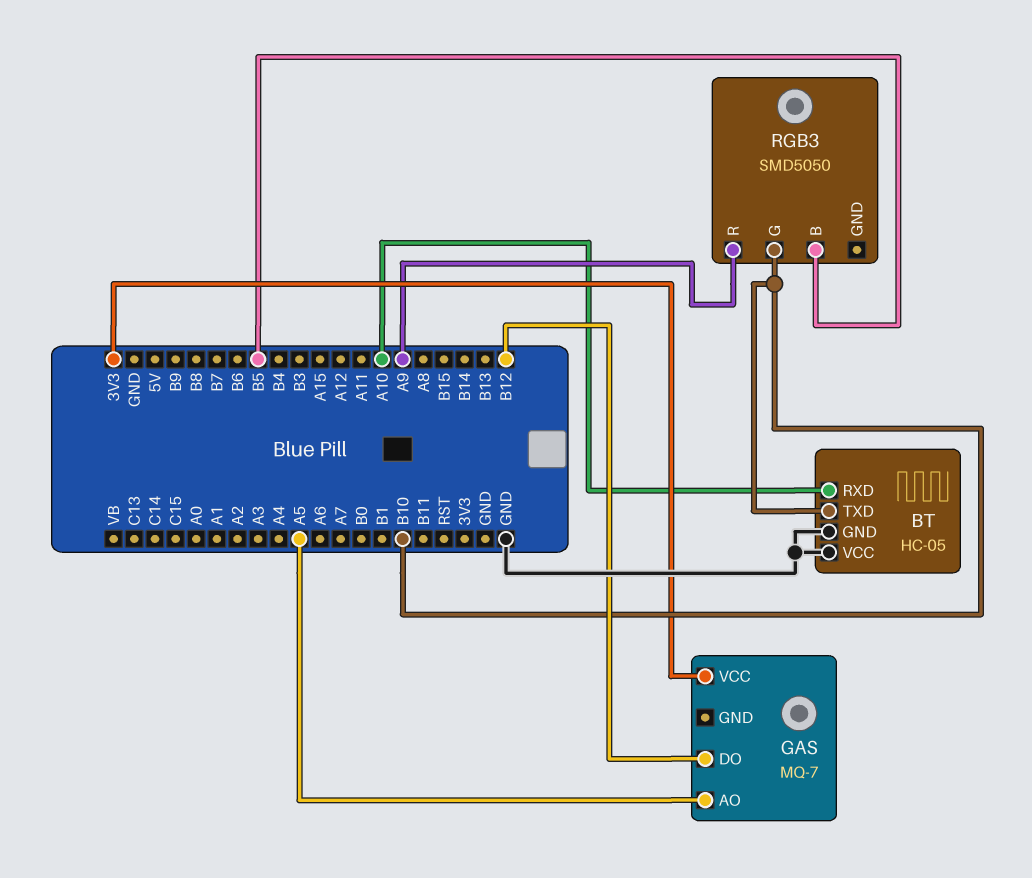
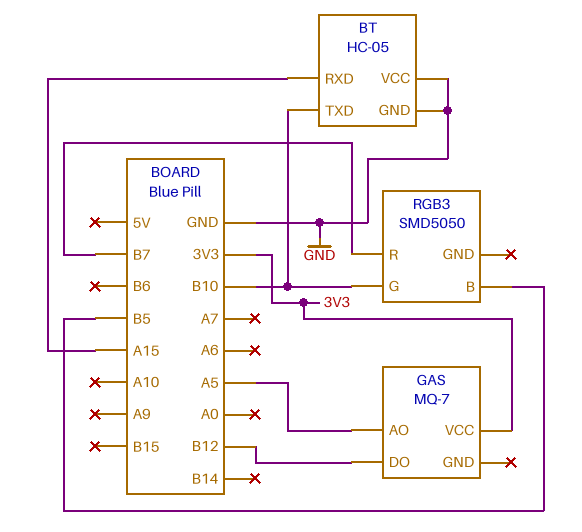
BT pin RXD: A10 -> A15
RGB3 pin R: A9 -> B7

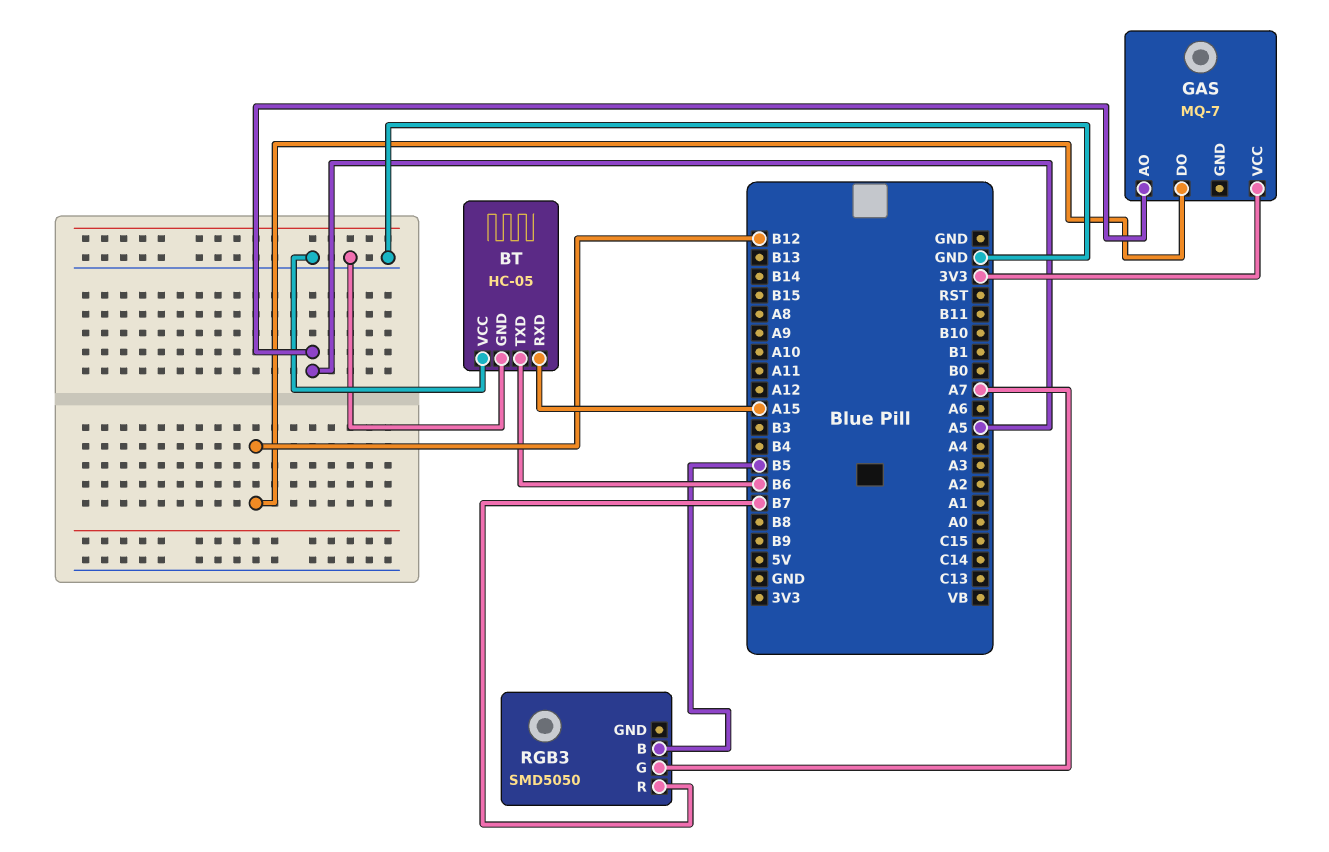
BT pin TXD: B10 -> B6
RGB3 pin G: B10 -> A7

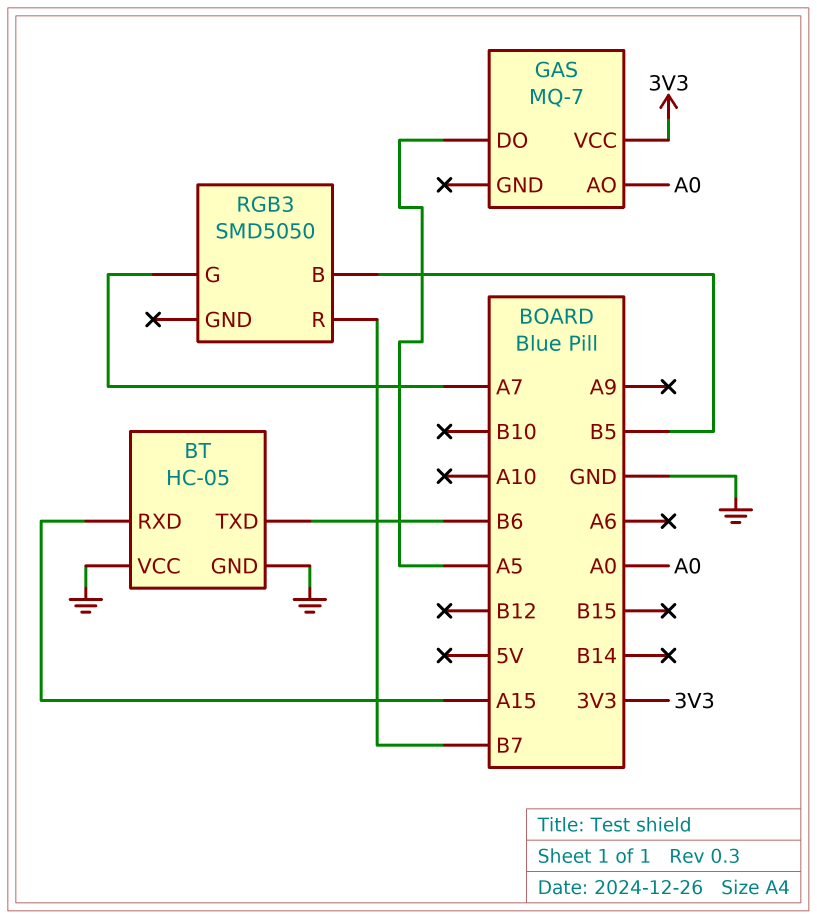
GAS pin AO: A5 -> A0
GAS pin DO: B12 -> A5

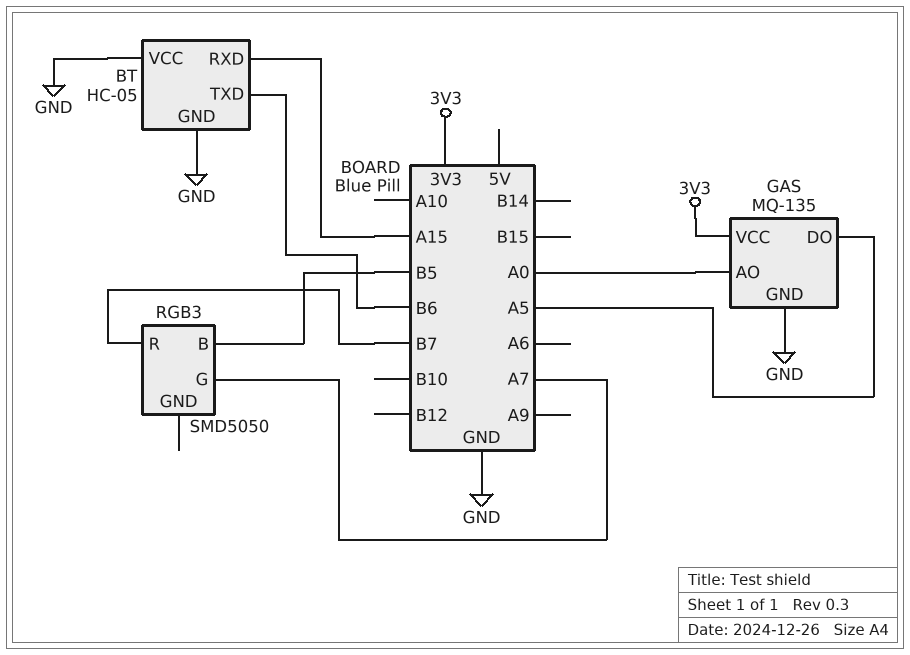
GAS: MQ-7 -> MQ-135
GAS pin GND: none -> GND

